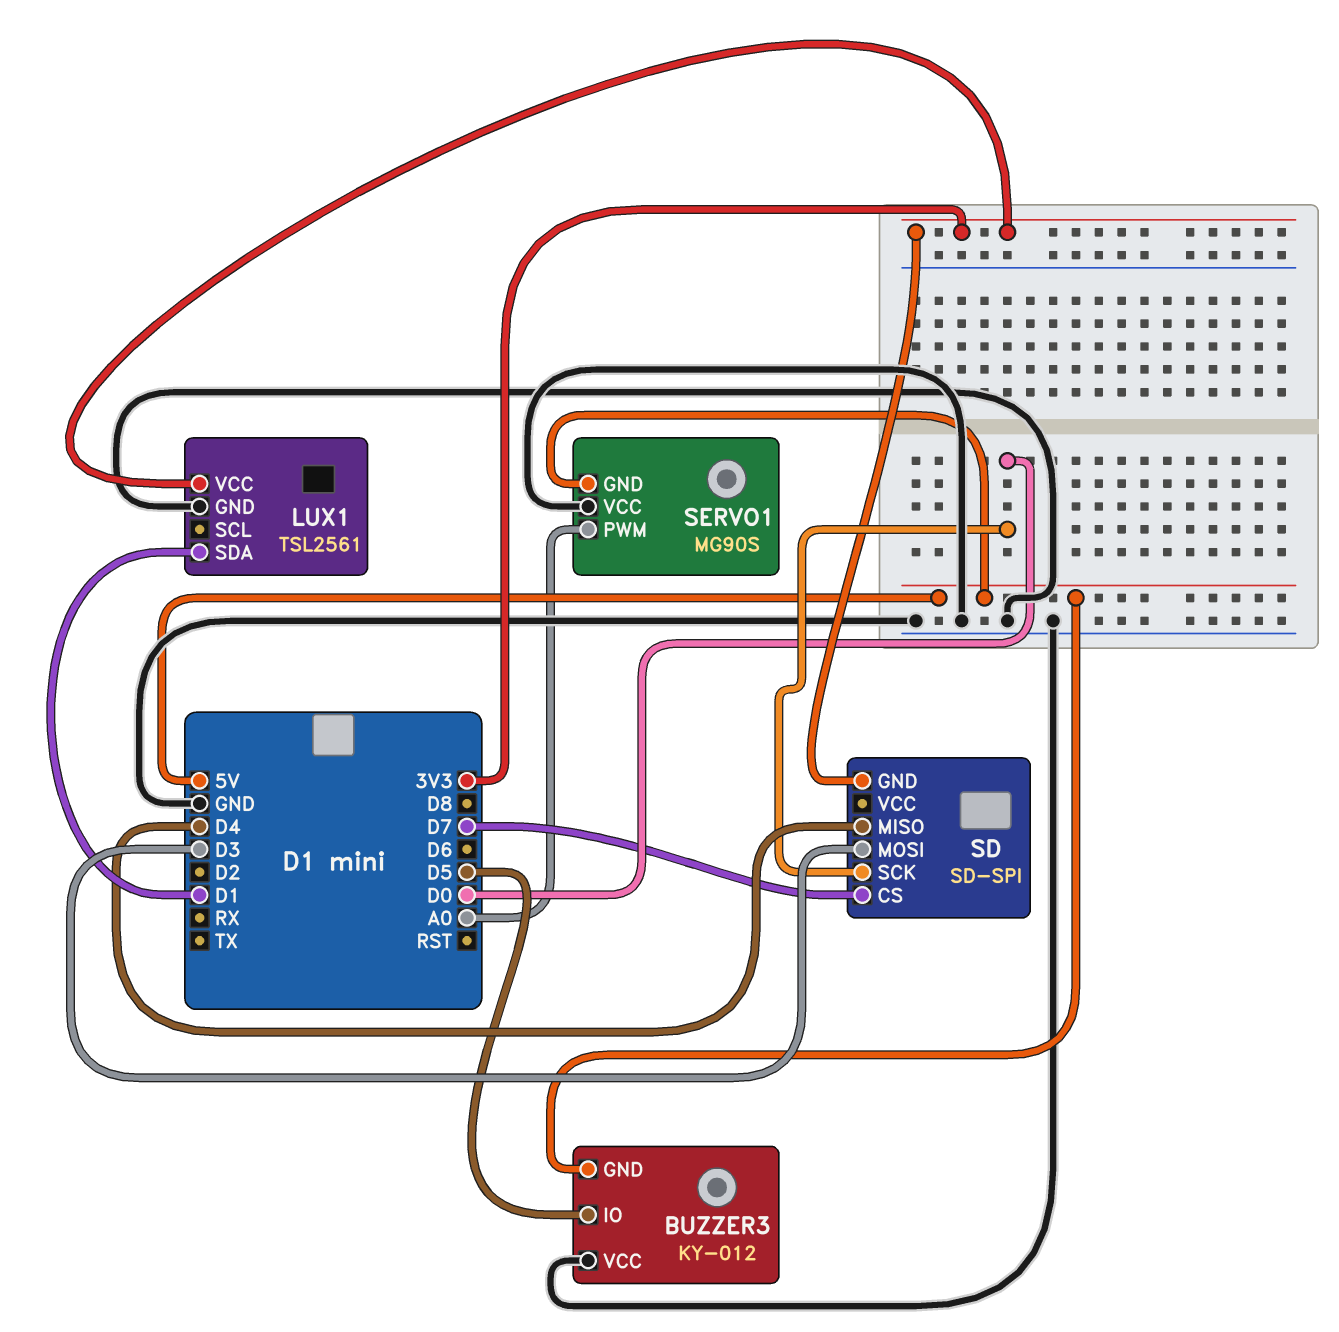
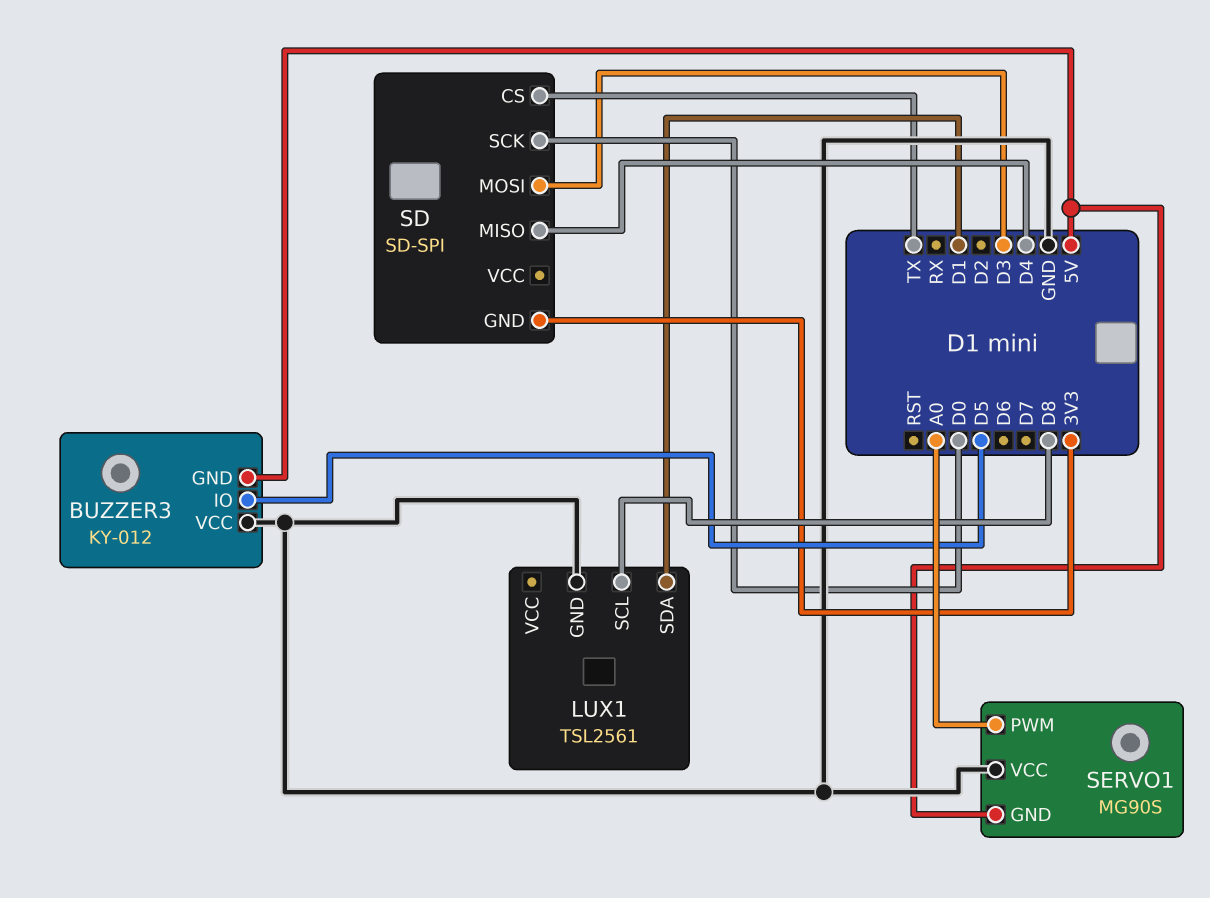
LUX1 pin SCL: none -> D8
LUX1 pin VCC: 3V3 -> none
SD pin CS: D7 -> TX

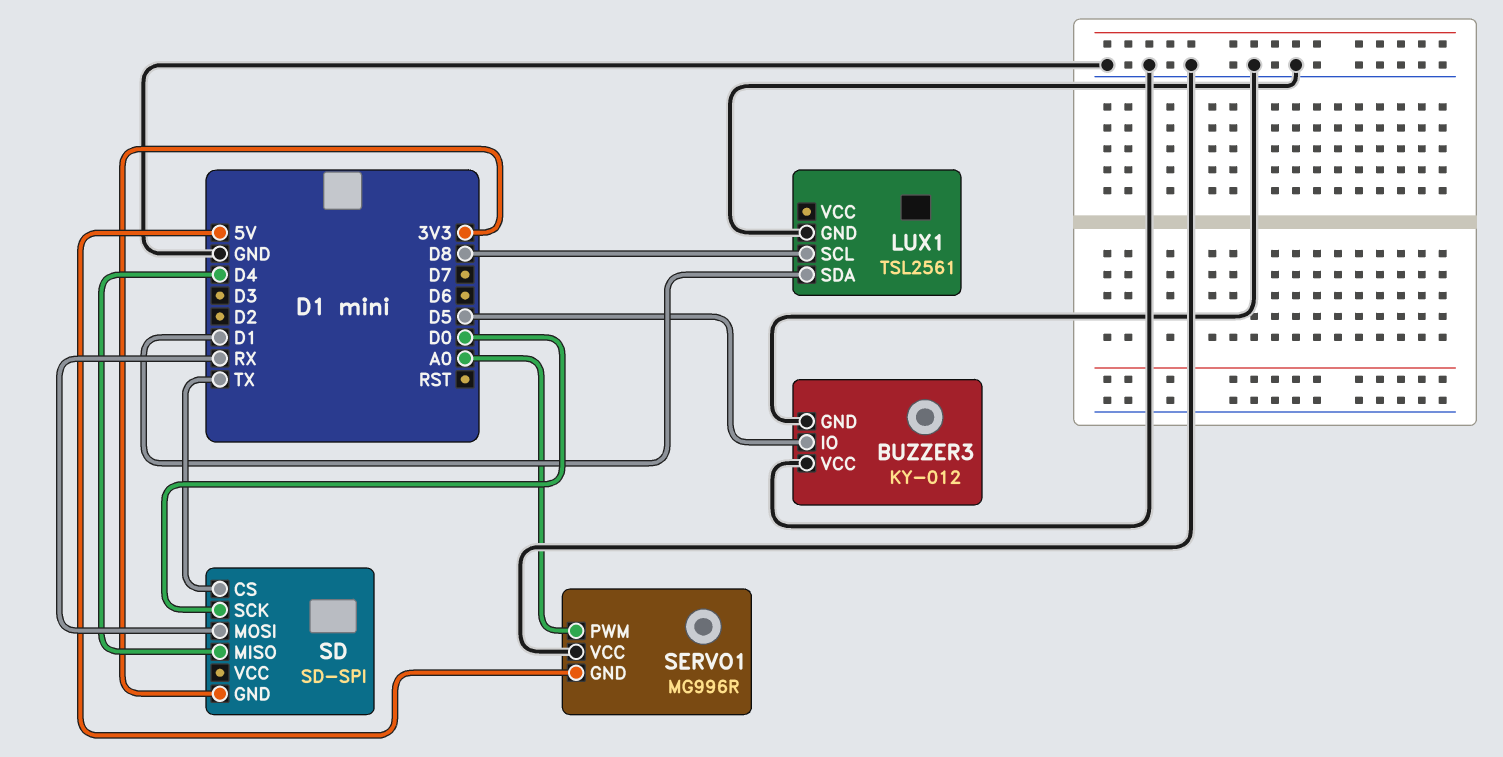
BUZZER3 pin GND: 5V -> GND
SD pin MOSI: D3 -> RX
SERVO1: MG90S -> MG996R

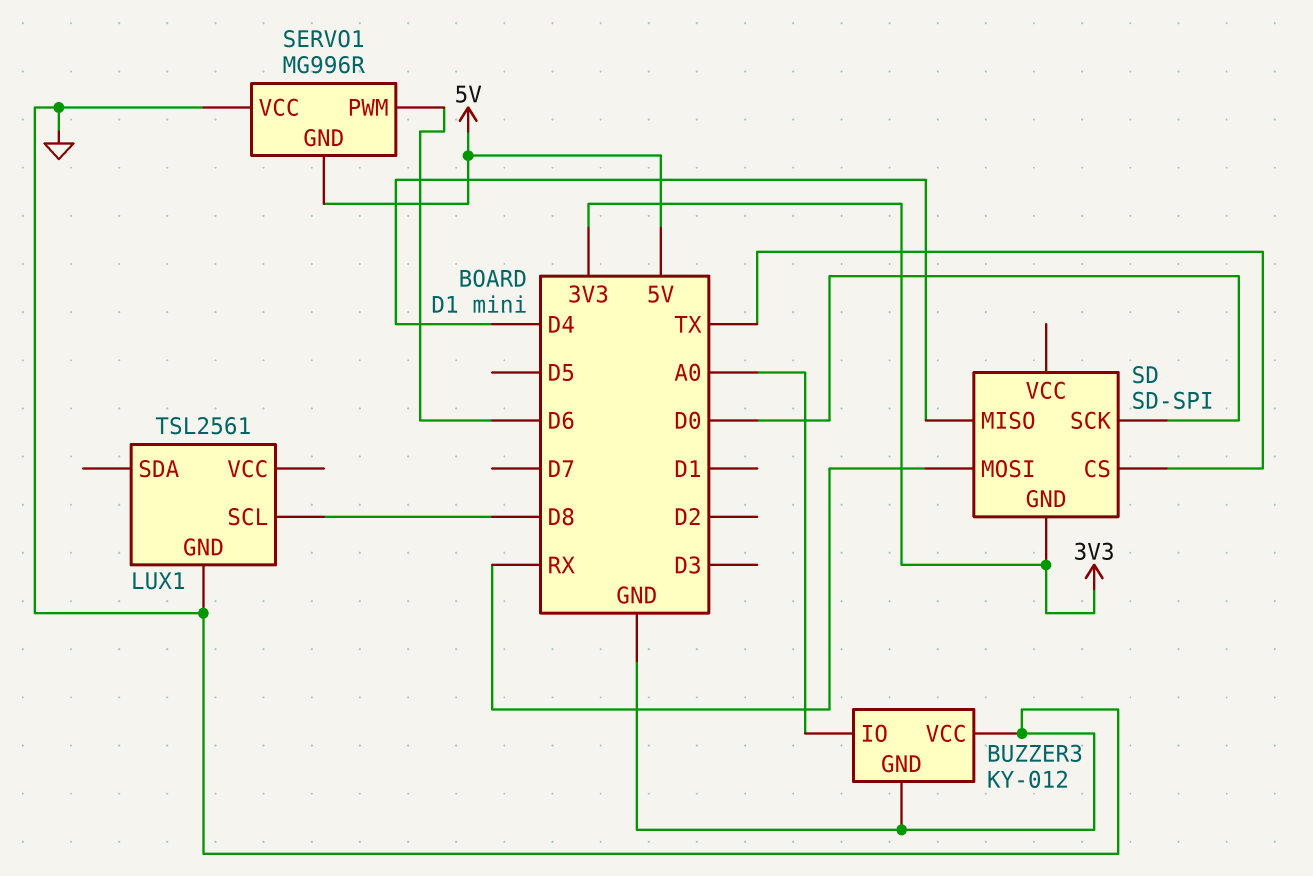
BUZZER3 pin IO: D5 -> A0
LUX1 pin SDA: D1 -> none
SERVO1 pin PWM: A0 -> D6

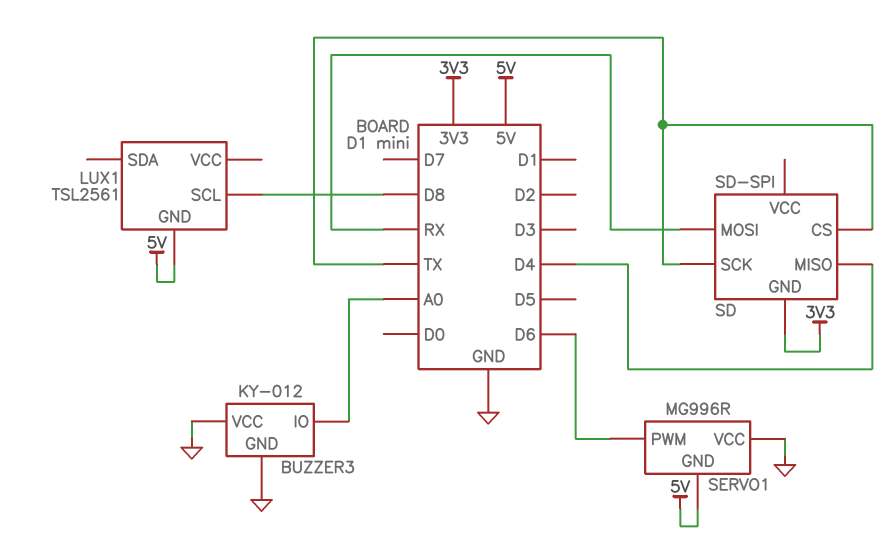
LUX1 pin GND: GND -> 5V
SD pin SCK: D0 -> TX

